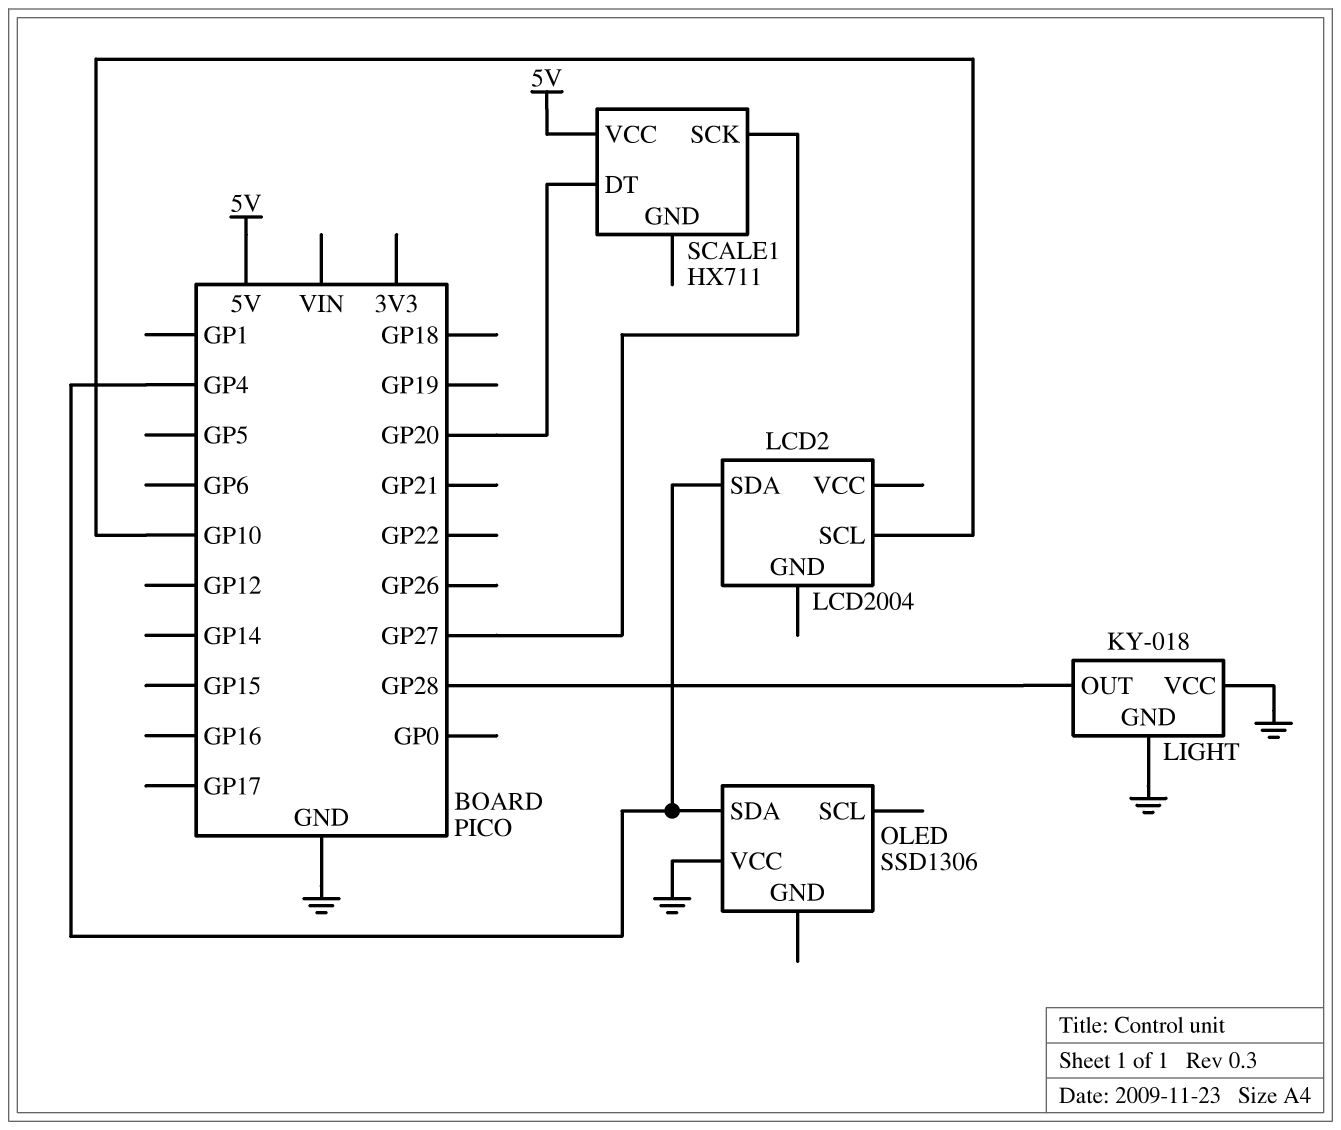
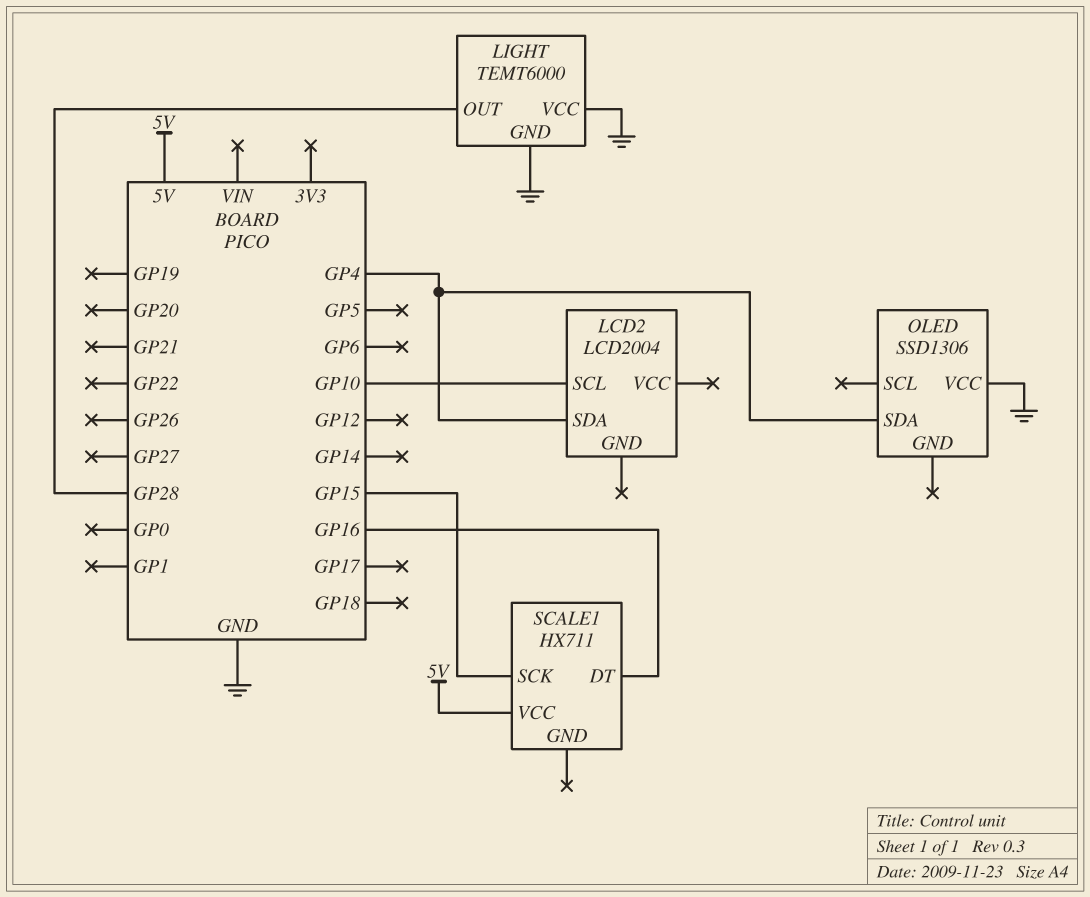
LIGHT: KY-018 -> TEMT6000
SCALE1 pin DT: GP20 -> GP16
SCALE1 pin SCK: GP27 -> GP15

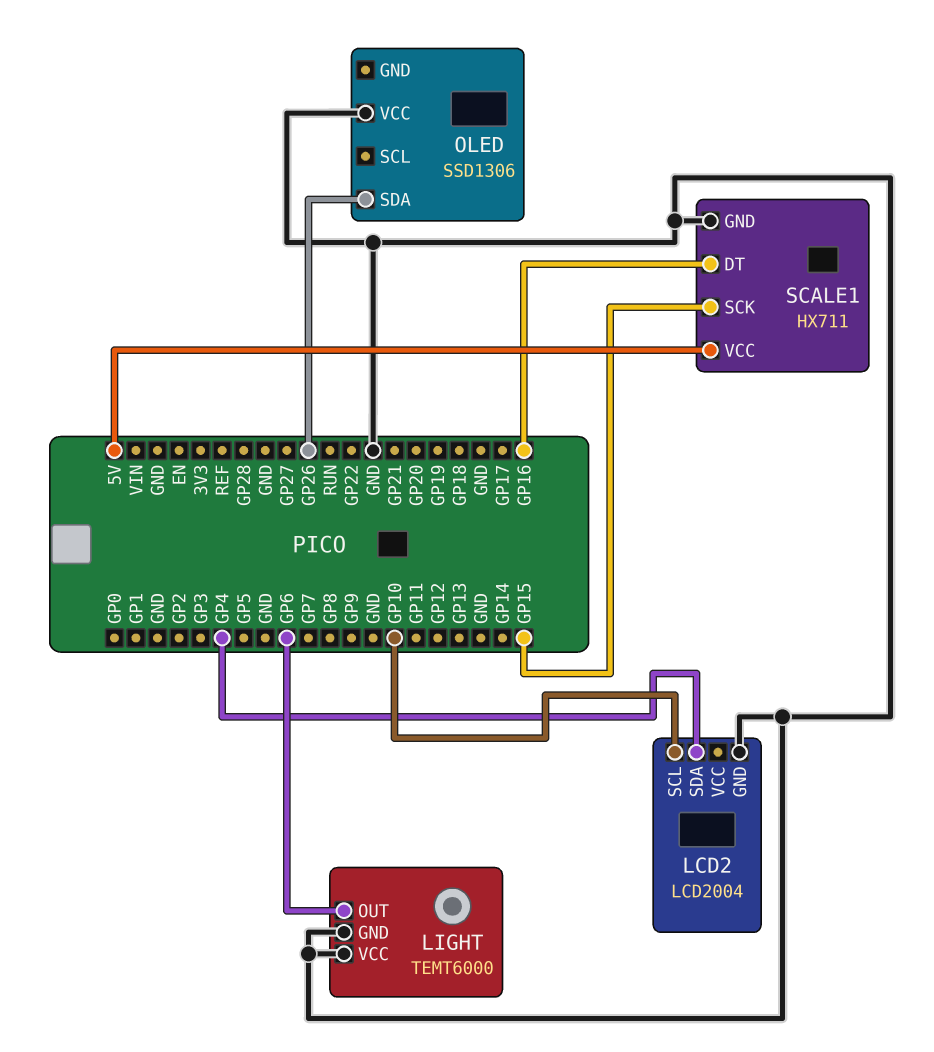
LCD2 pin GND: none -> GND
LIGHT pin OUT: GP28 -> GP6
OLED pin SDA: GP4 -> GP26
SCALE1 pin GND: none -> GND

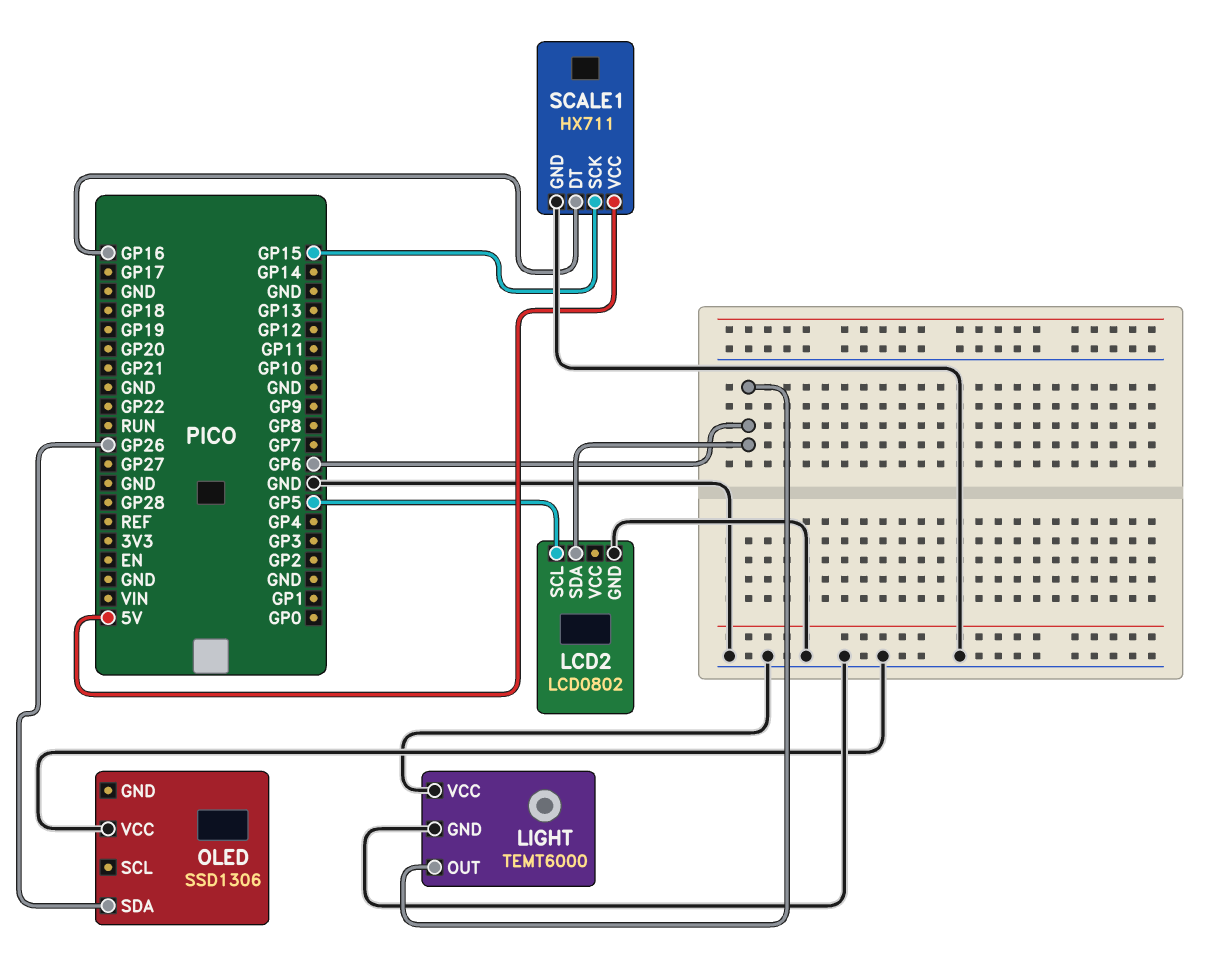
LCD2: LCD2004 -> LCD0802
LCD2 pin SCL: GP10 -> GP5
LCD2 pin SDA: GP4 -> GP6

